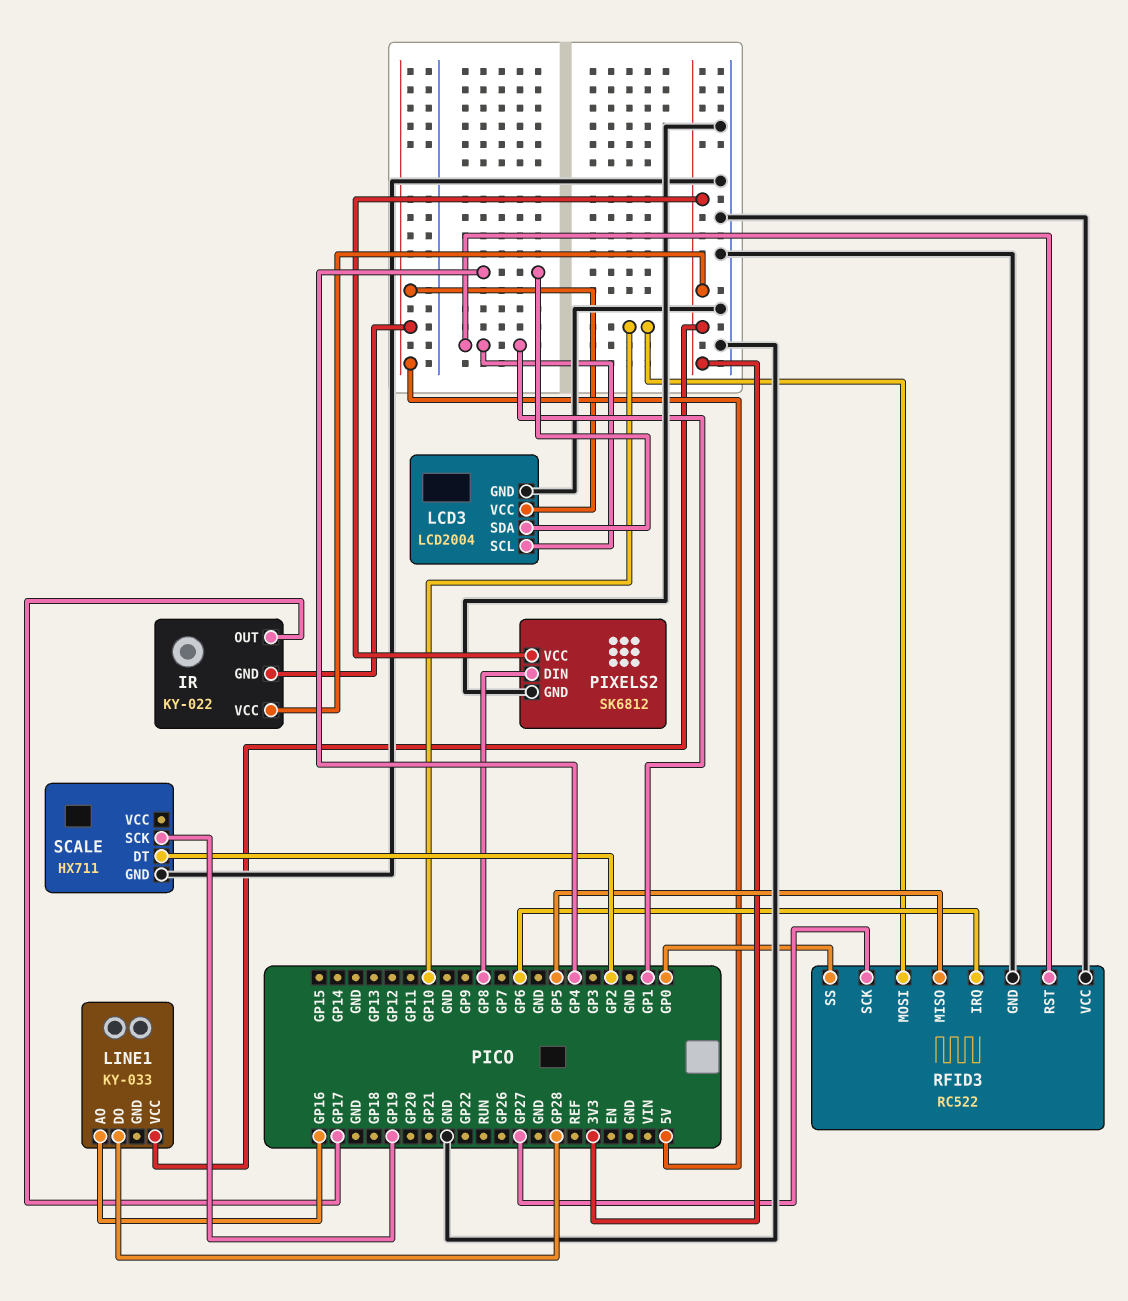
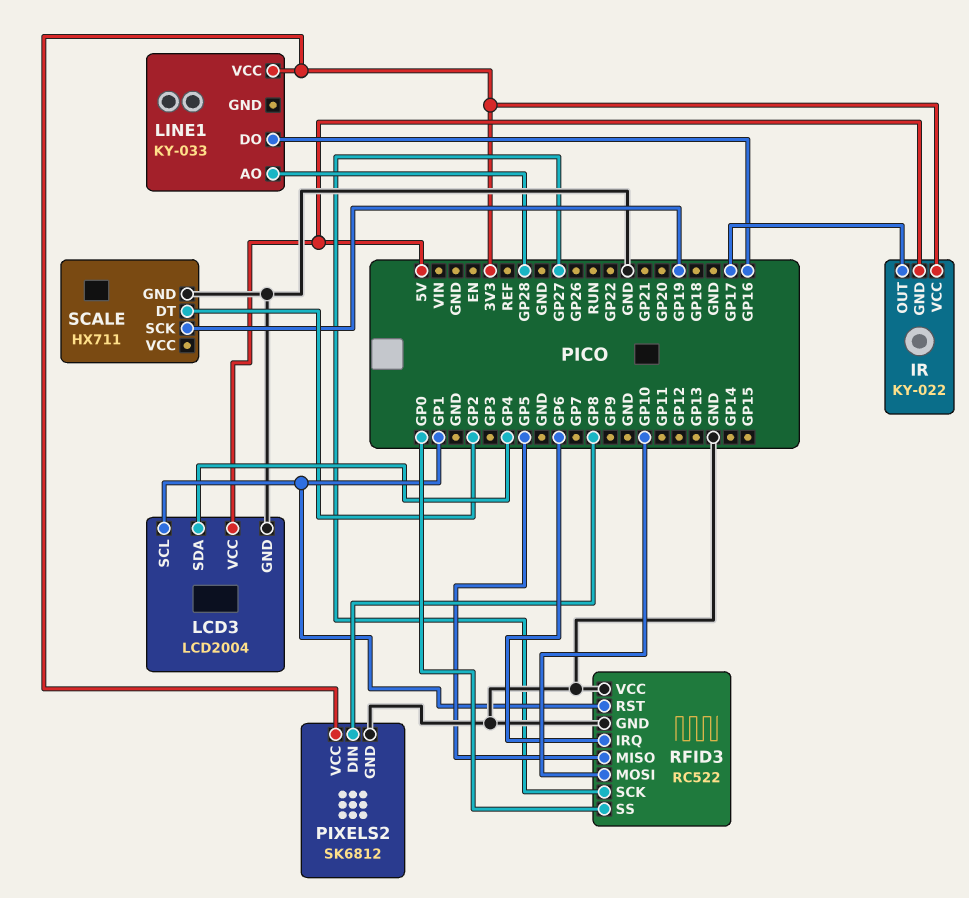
LINE1 pin AO: GP16 -> GP28
LINE1 pin DO: GP28 -> GP16

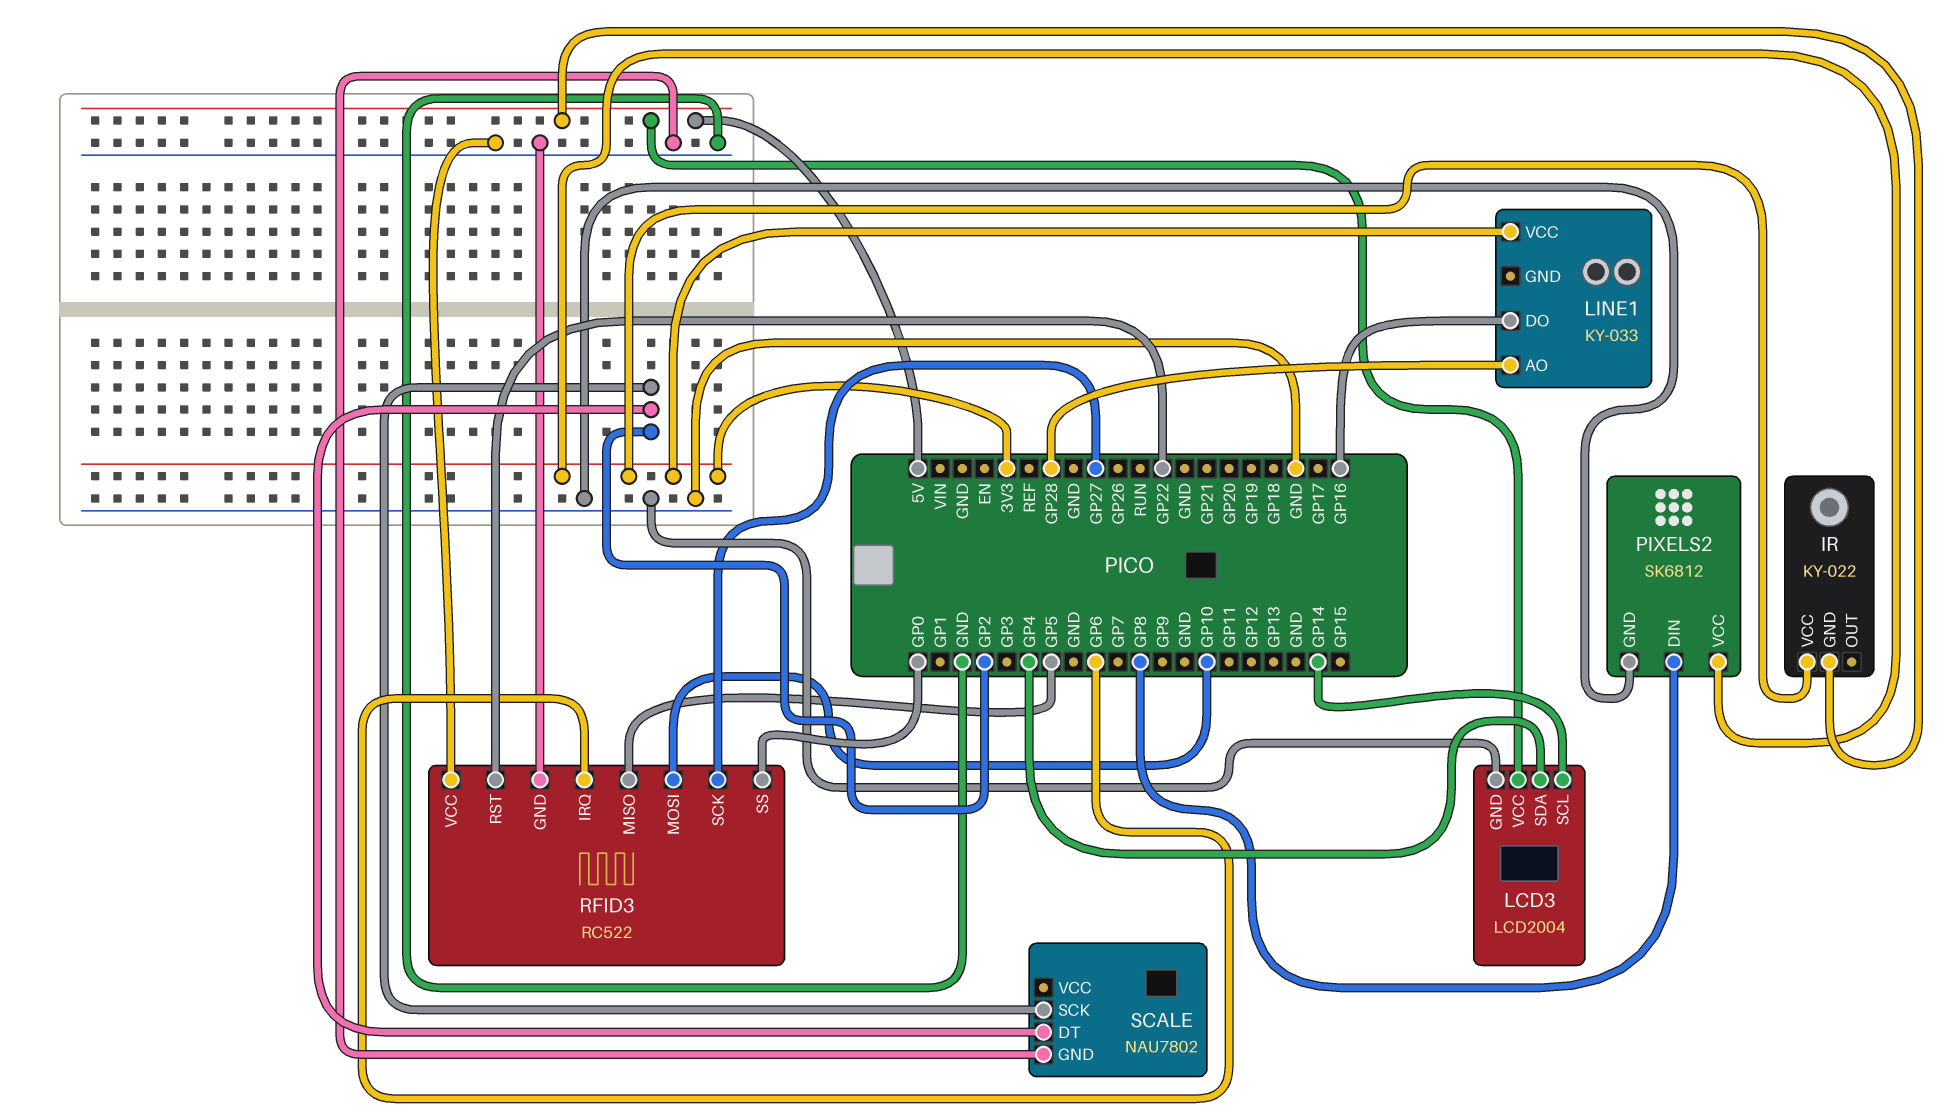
IR pin OUT: GP17 -> none
LCD3 pin SCL: GP1 -> GP14
RFID3 pin RST: GP1 -> GP22
SCALE: HX711 -> NAU7802
SCALE pin SCK: GP19 -> GP2

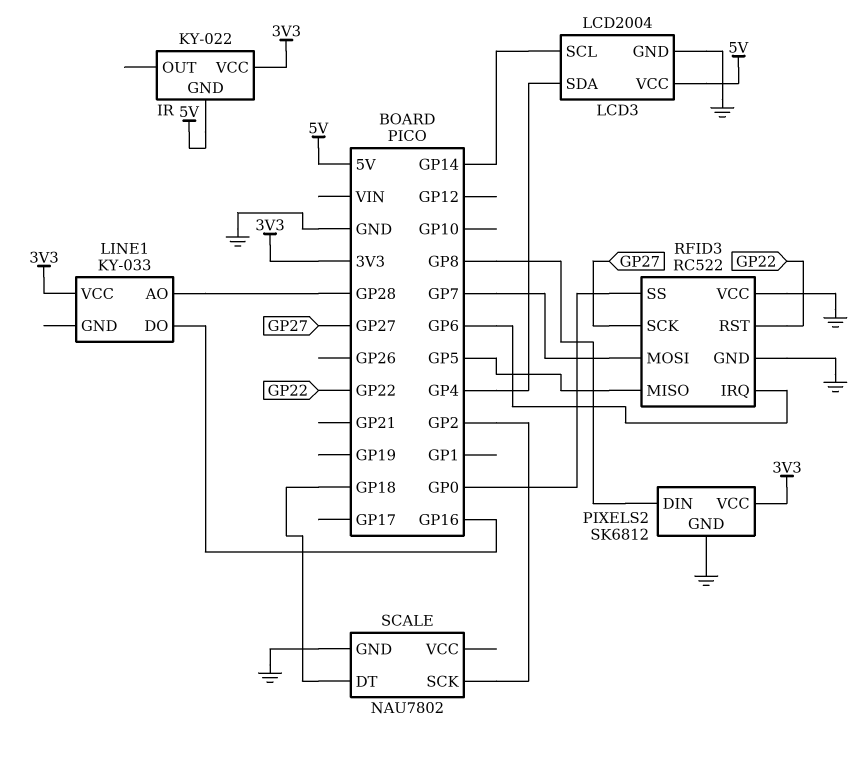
RFID3 pin MOSI: GP10 -> GP7
SCALE pin DT: GP2 -> GP18

